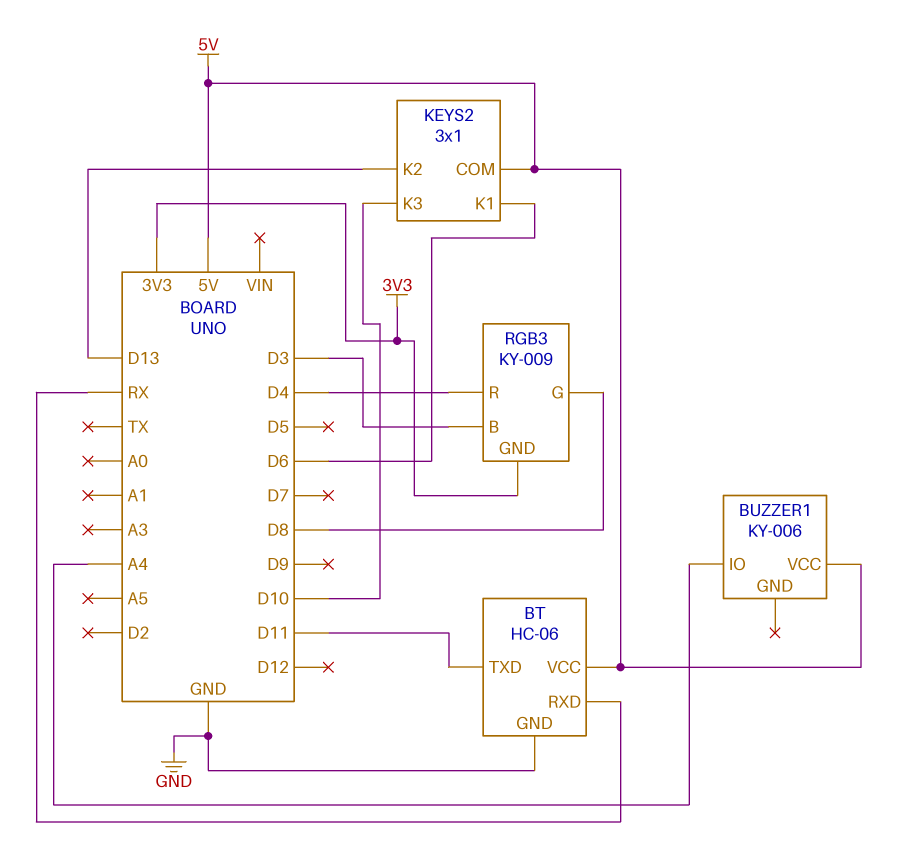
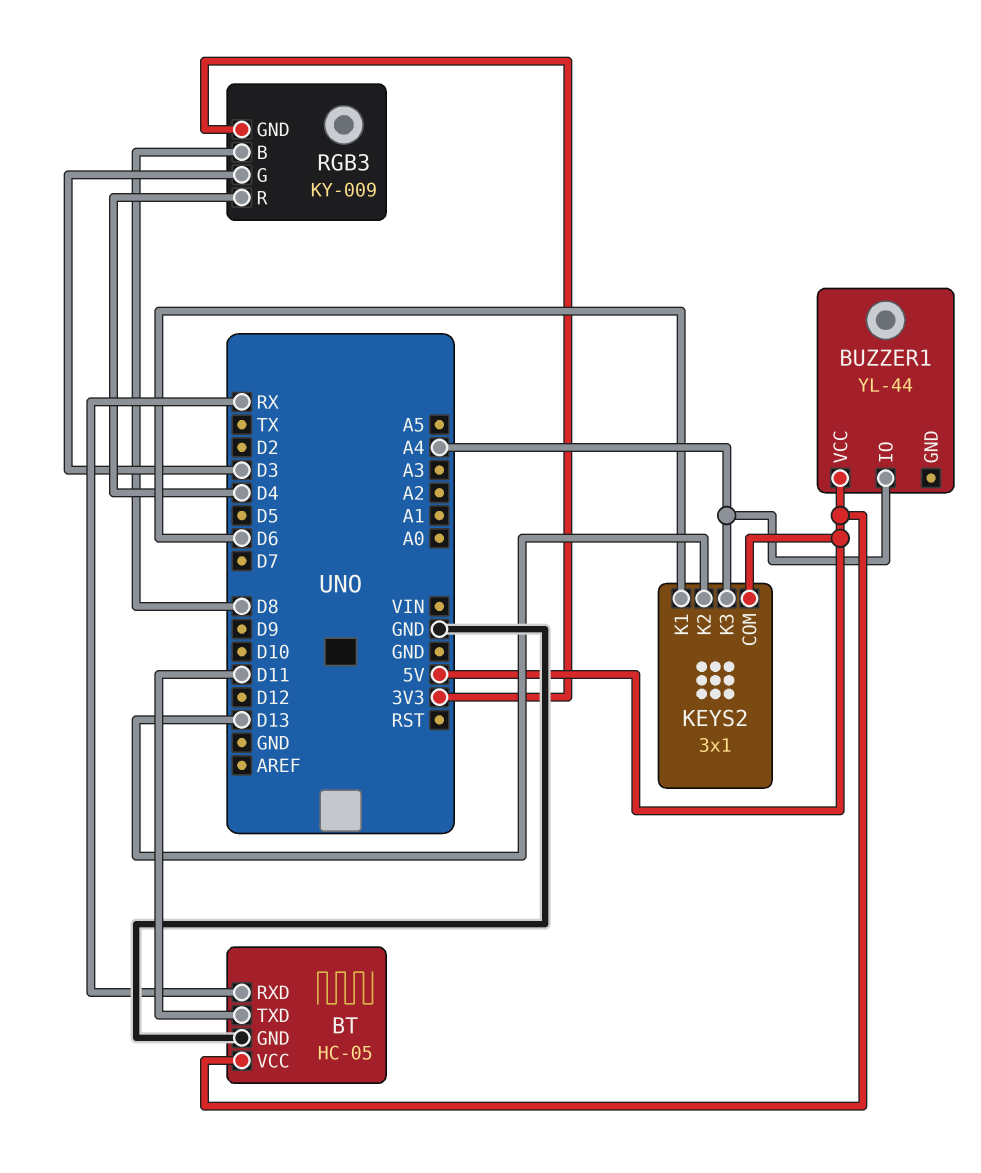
BT: HC-06 -> HC-05
BUZZER1: KY-006 -> YL-44
KEYS2 pin K3: D10 -> A4
RGB3 pin B: D3 -> D8
RGB3 pin G: D8 -> D3

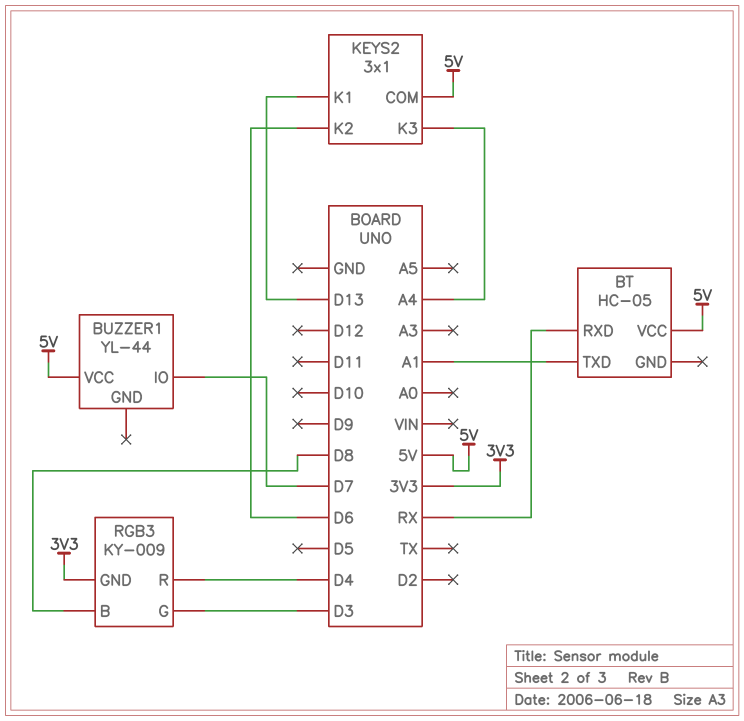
BT pin GND: GND -> none
BT pin TXD: D11 -> A1
BUZZER1 pin IO: A4 -> D7
KEYS2 pin K1: D6 -> D13
KEYS2 pin K2: D13 -> D6

